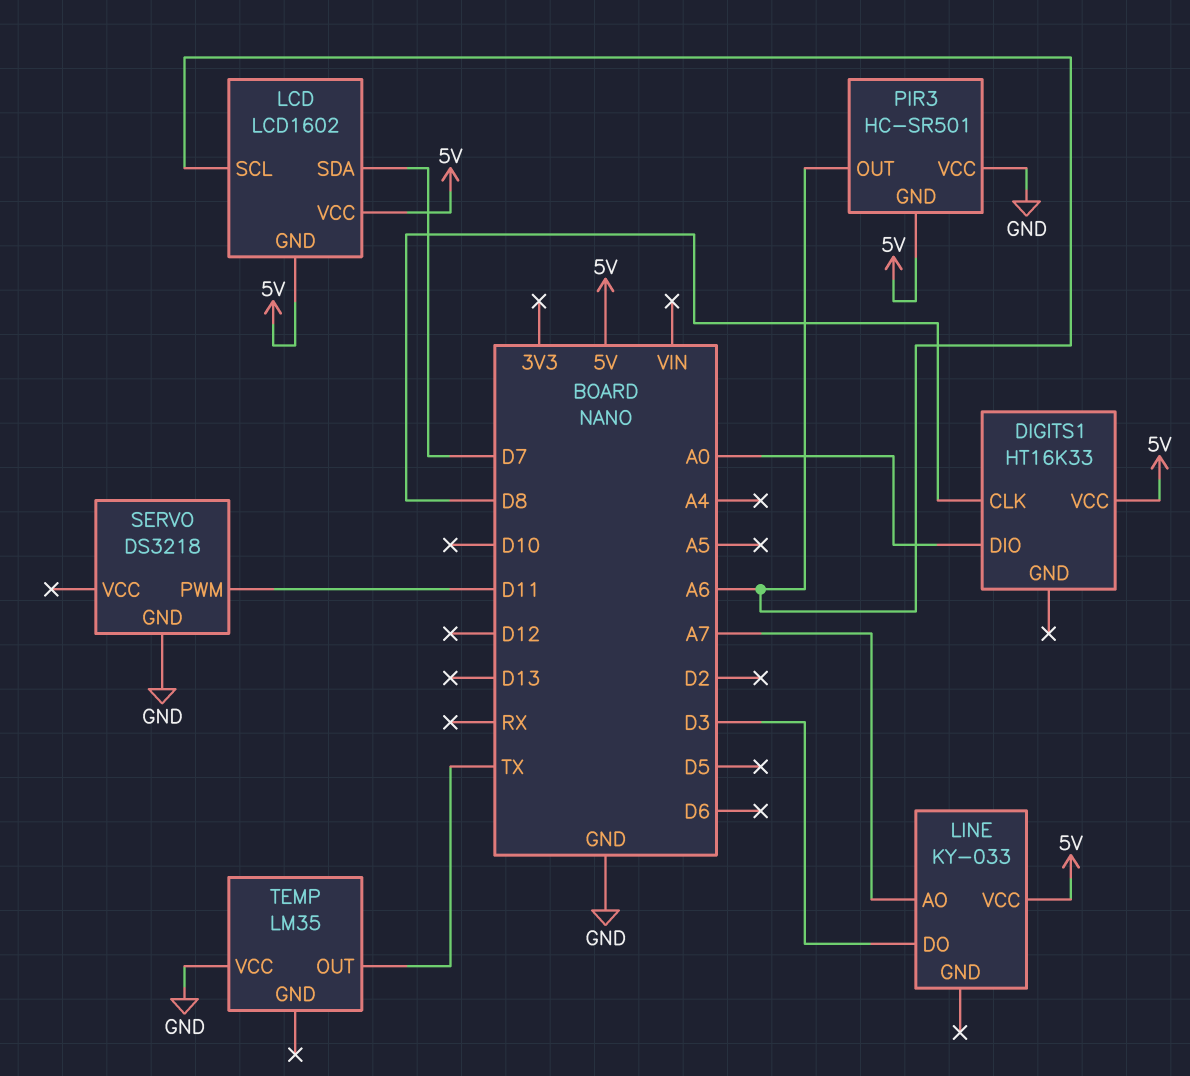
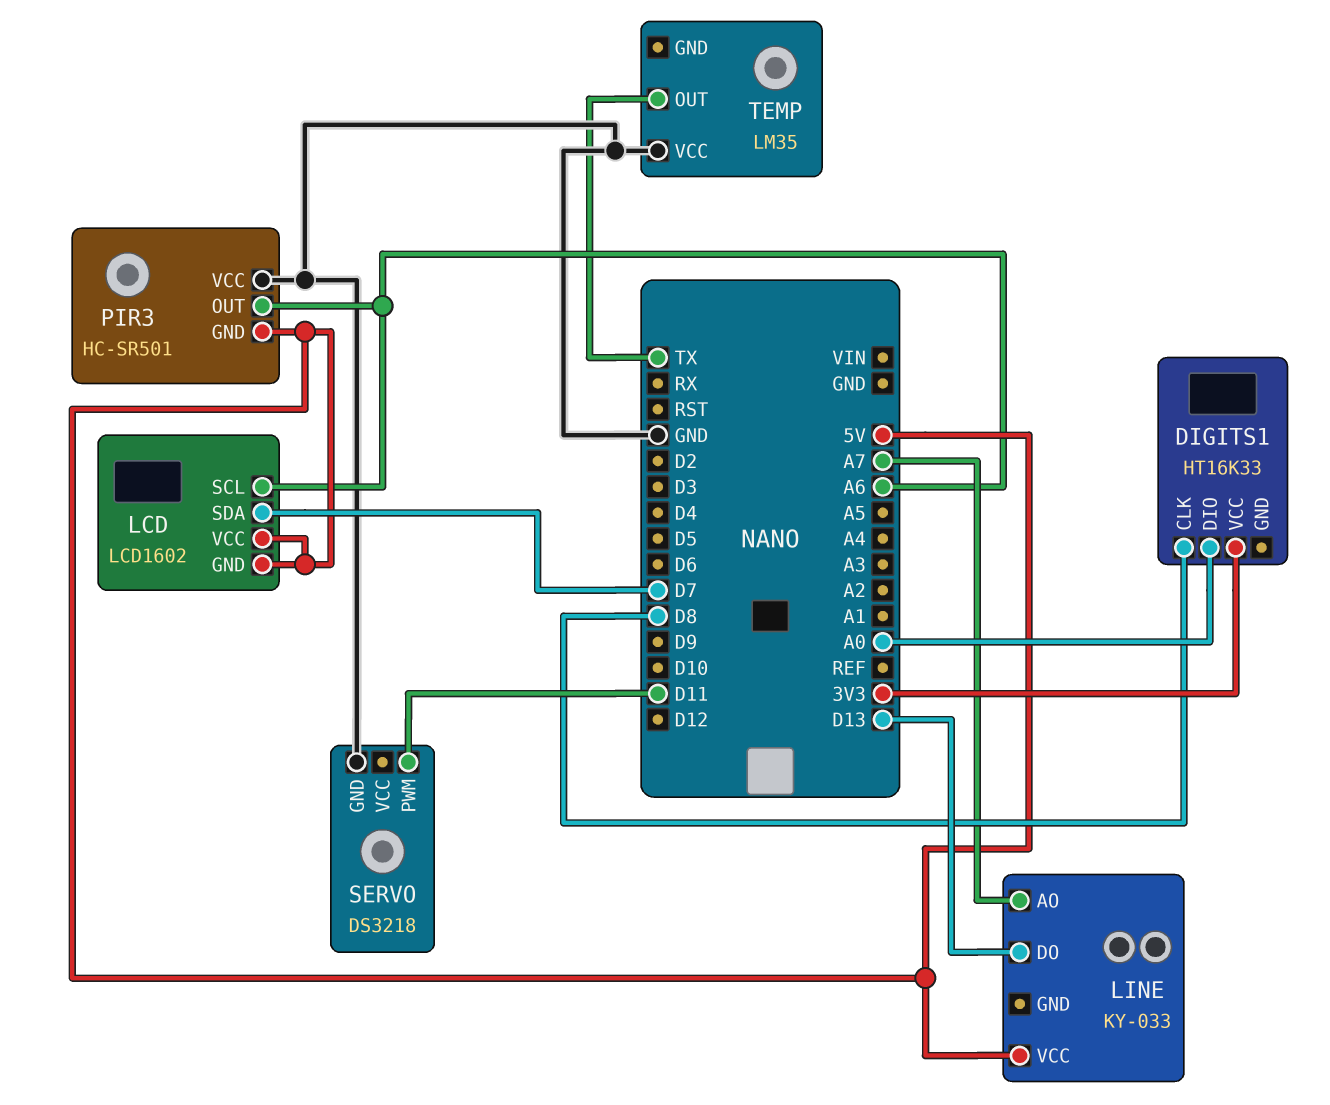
DIGITS1 pin VCC: 5V -> 3V3
LINE pin DO: D3 -> D13

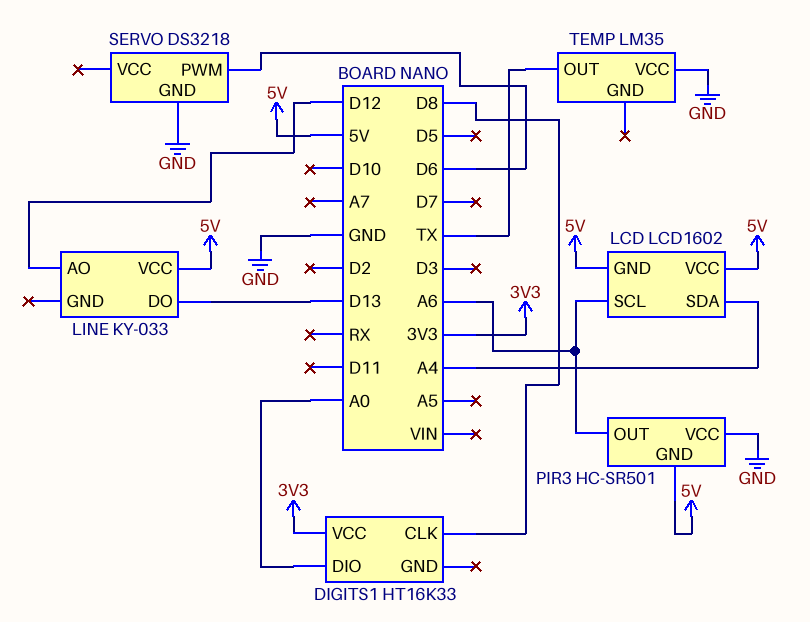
LCD pin SDA: D7 -> A4
LINE pin AO: A7 -> D12
SERVO pin PWM: D11 -> D6

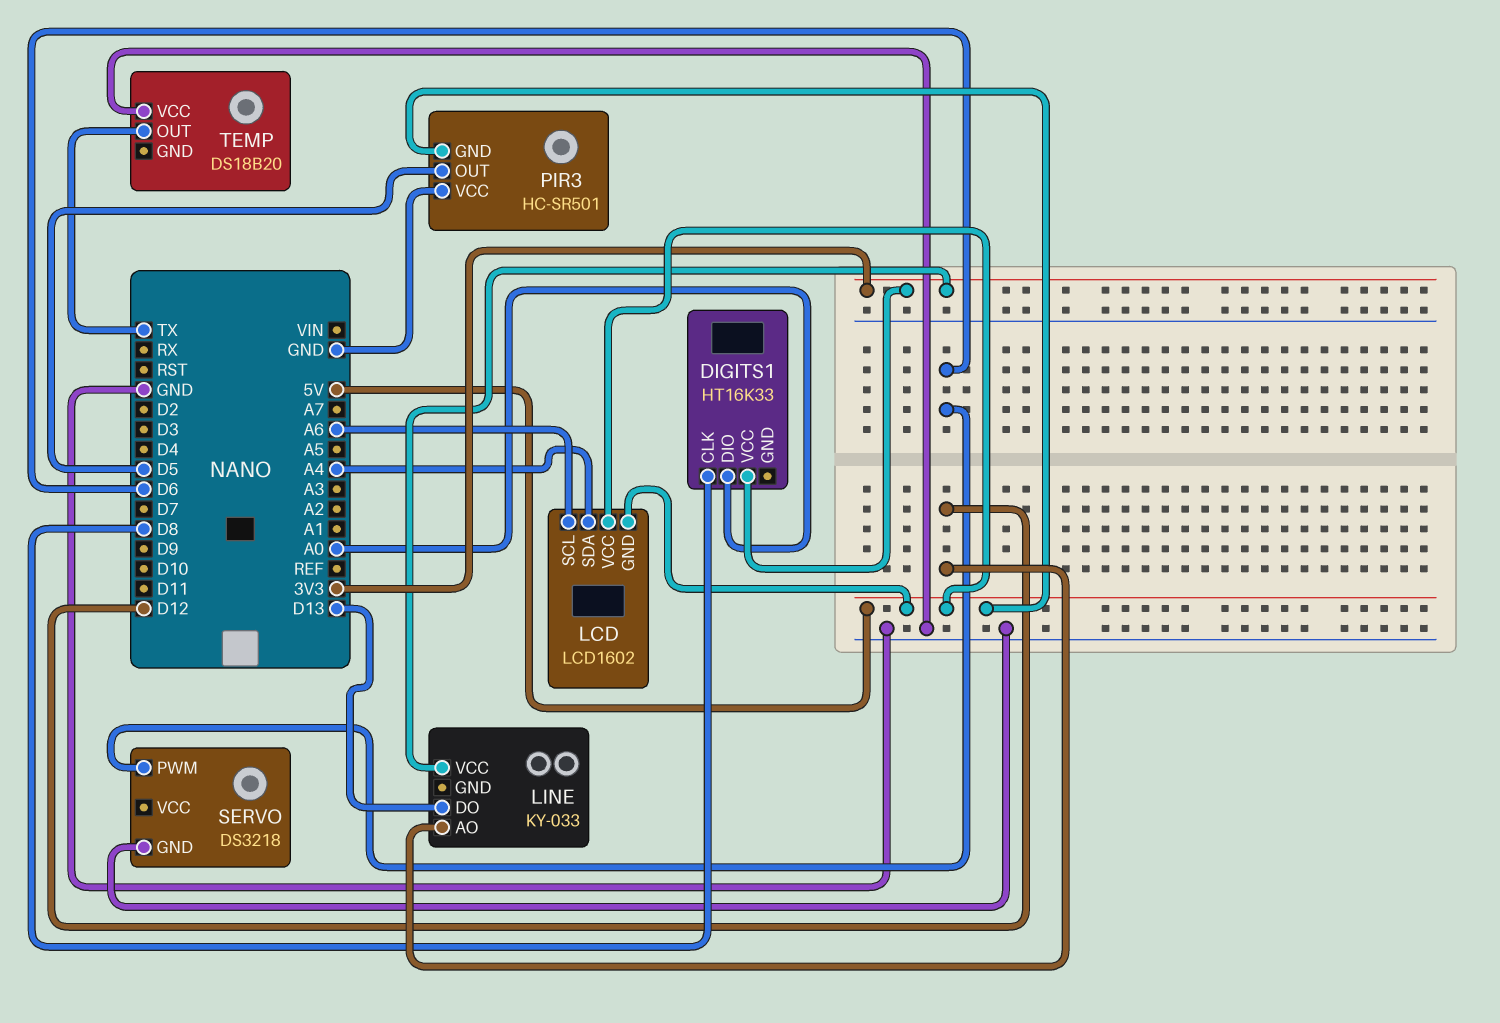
LINE pin VCC: 5V -> 3V3
PIR3 pin OUT: A6 -> D5
TEMP: LM35 -> DS18B20

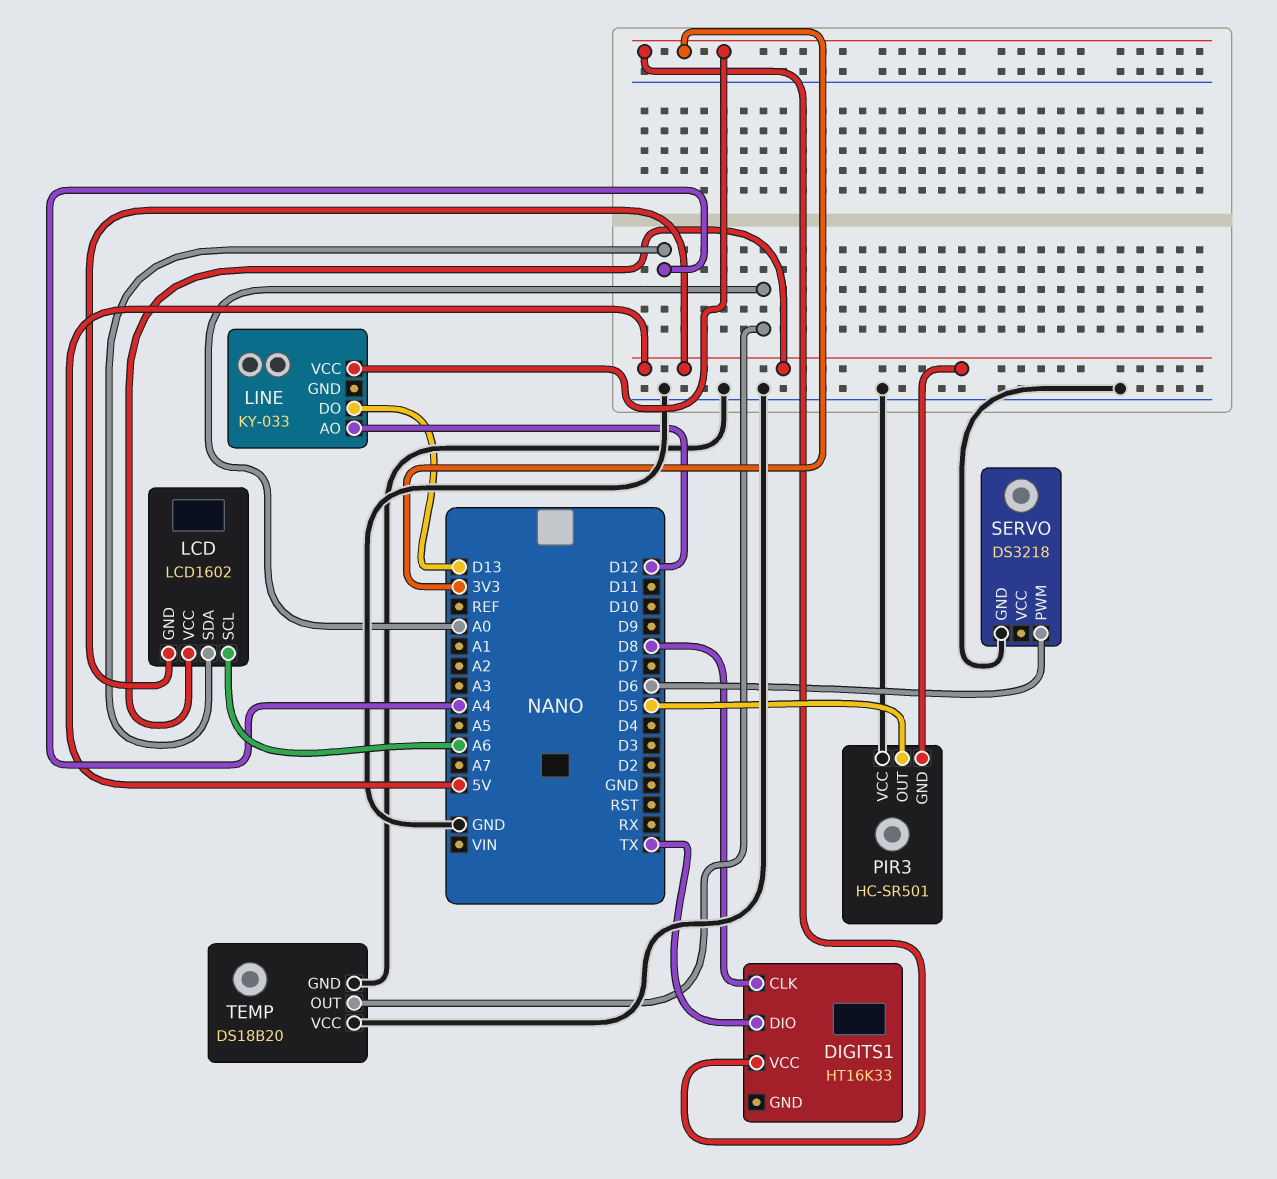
DIGITS1 pin DIO: A0 -> TX
TEMP pin GND: none -> GND
TEMP pin OUT: TX -> A0

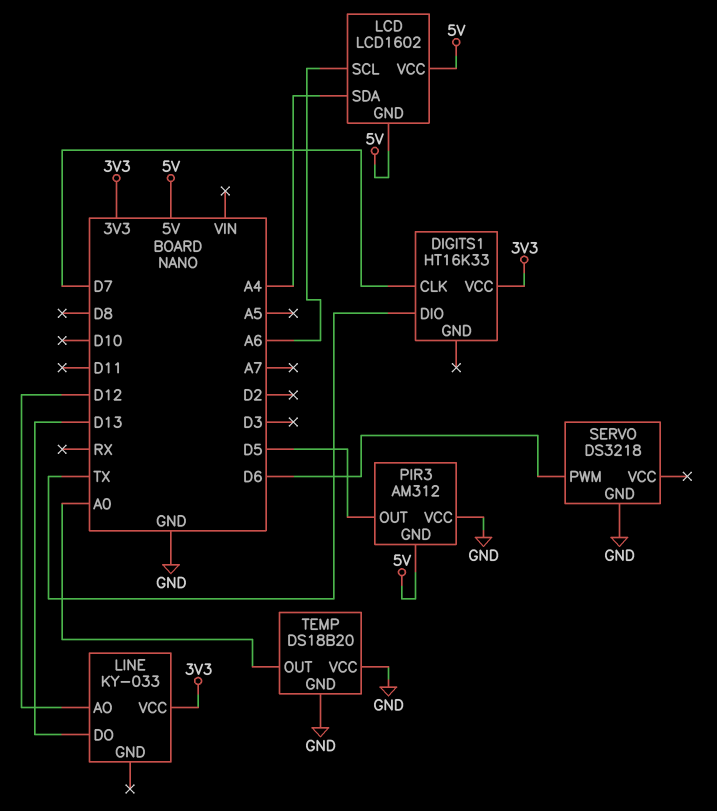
DIGITS1 pin CLK: D8 -> D7
PIR3: HC-SR501 -> AM312

